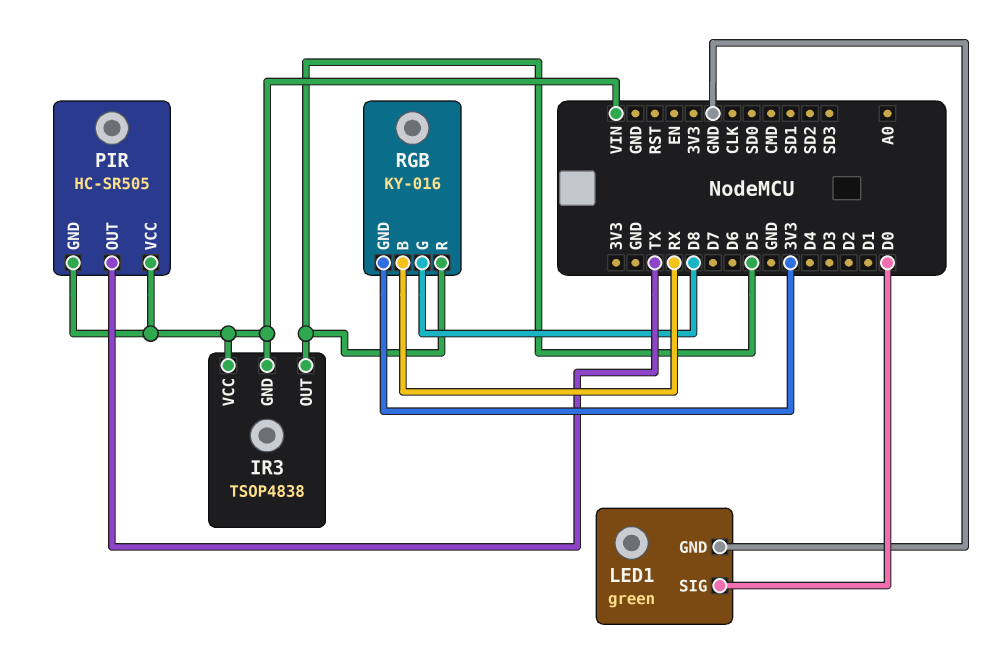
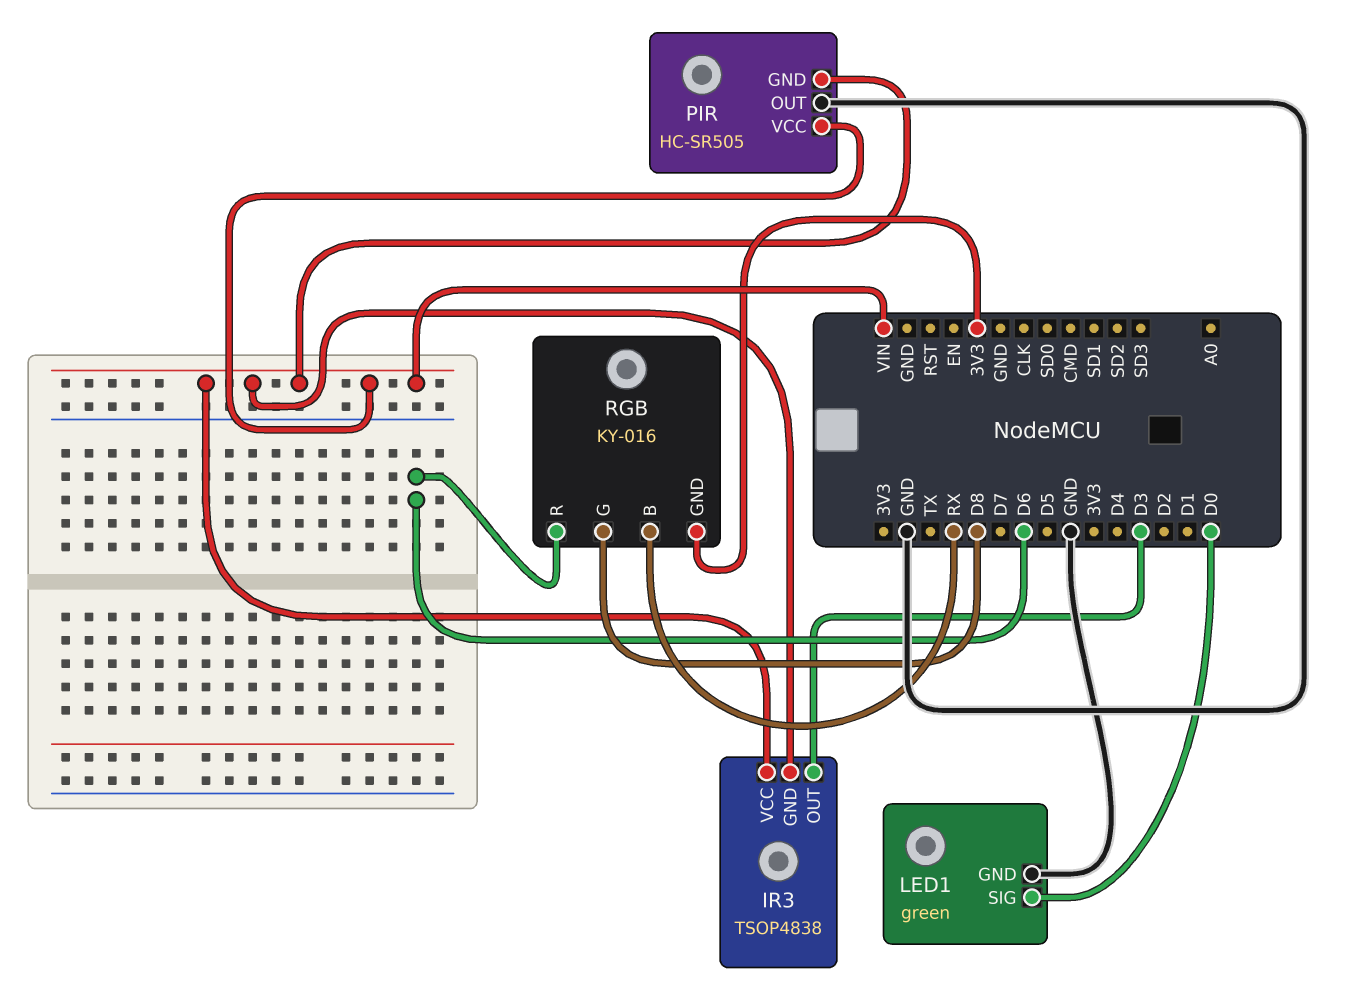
IR3 pin OUT: D5 -> D3
PIR pin OUT: TX -> GND
RGB pin R: D5 -> D6

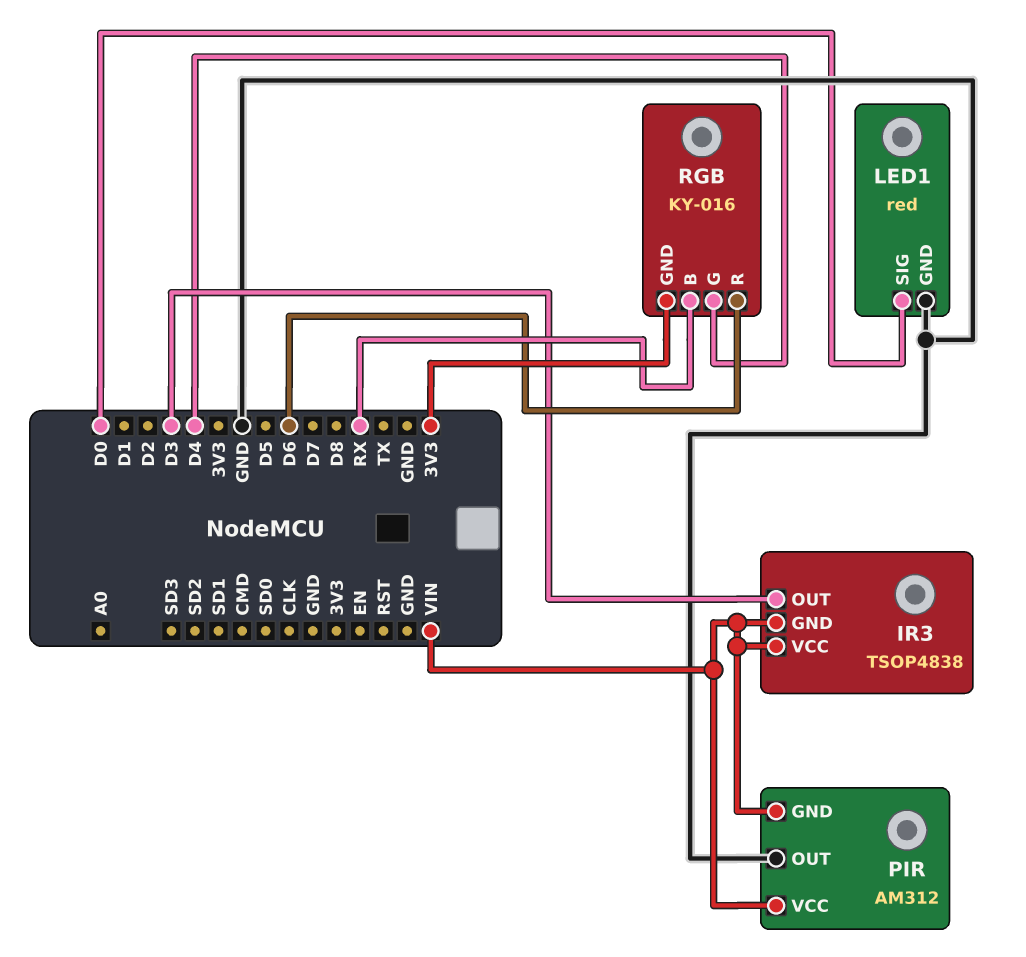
LED1: green -> red
PIR: HC-SR505 -> AM312
RGB pin G: D8 -> D4

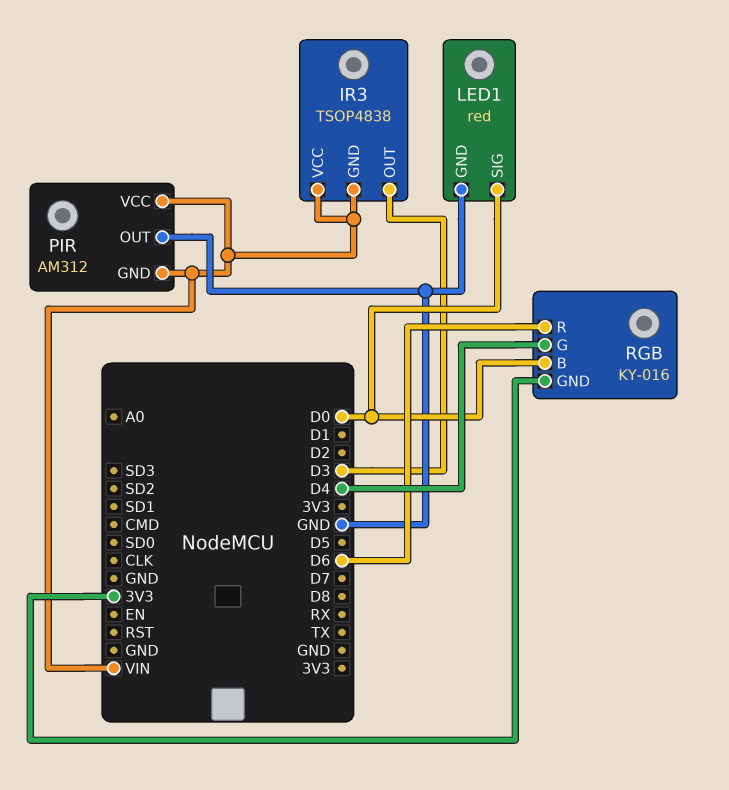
RGB pin B: RX -> D0

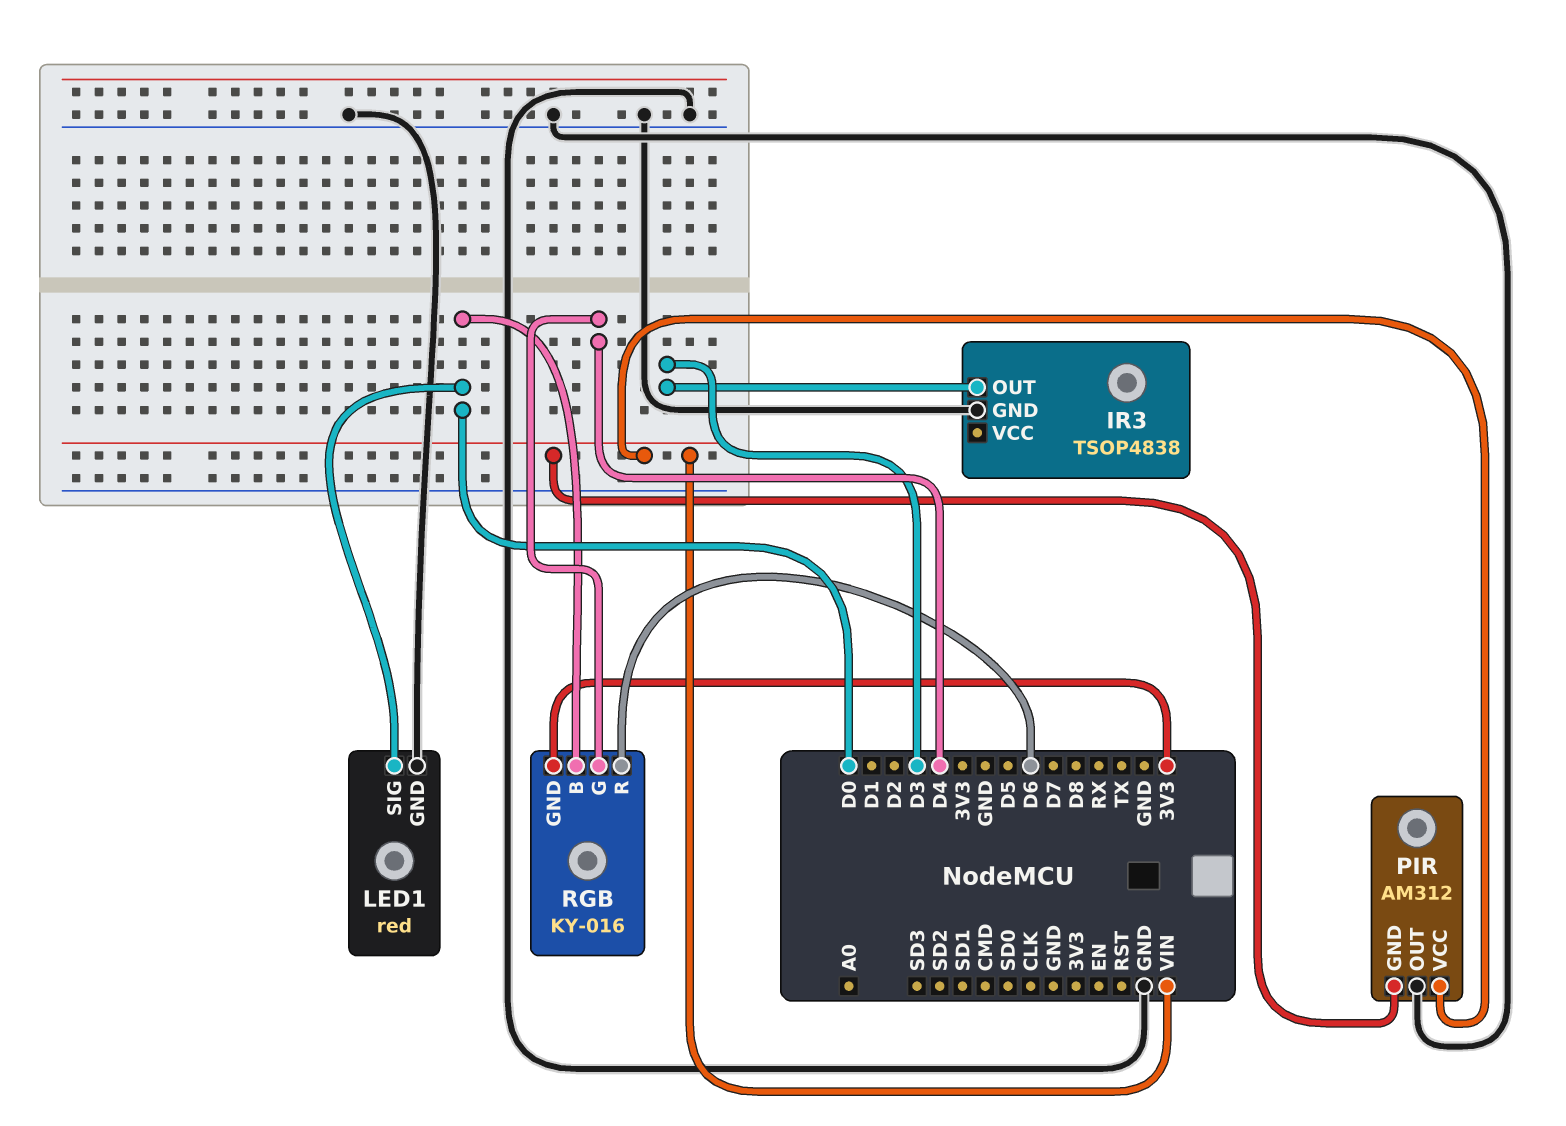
IR3 pin GND: VIN -> GND
IR3 pin VCC: VIN -> none

